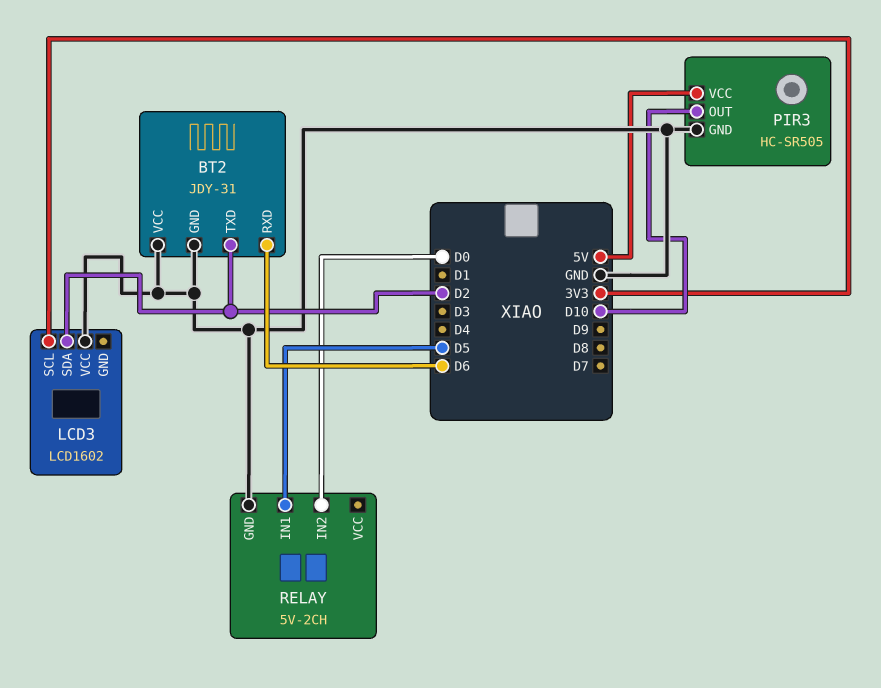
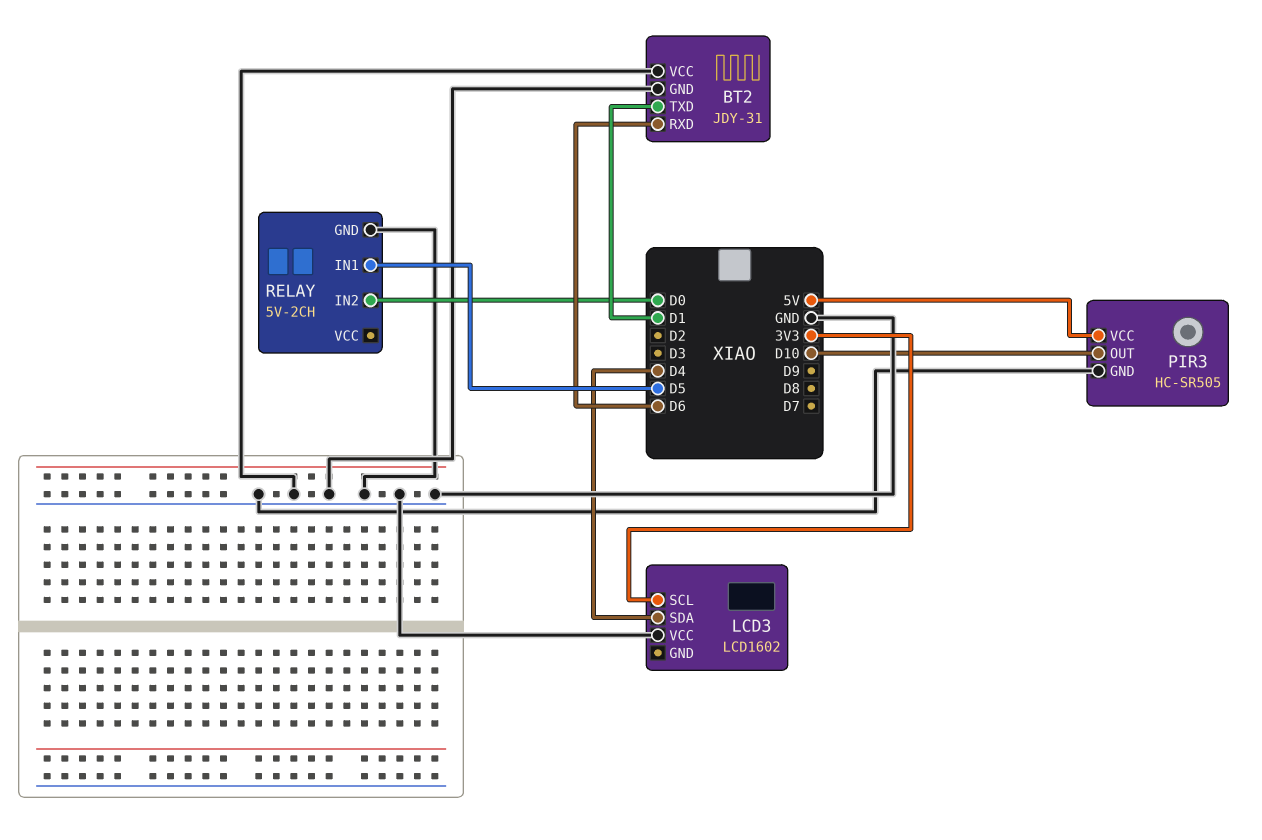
BT2 pin TXD: D2 -> D1
LCD3 pin SDA: D2 -> D4

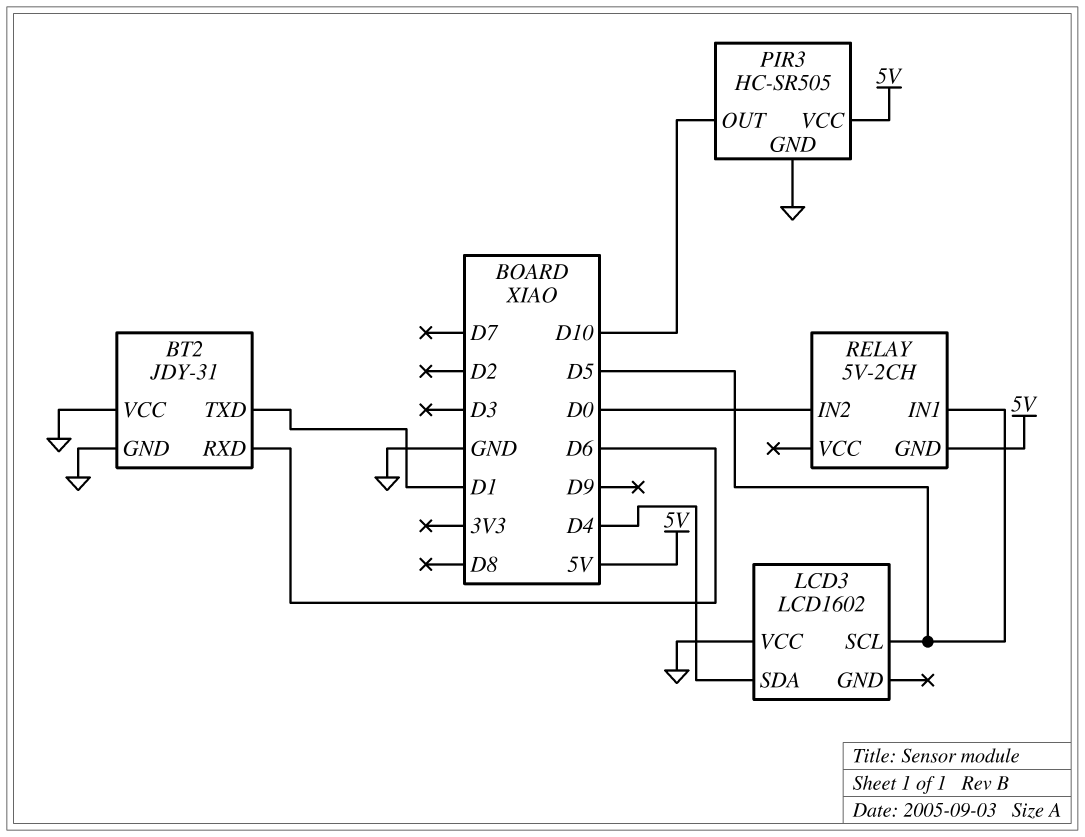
LCD3 pin SCL: 3V3 -> D5
RELAY pin GND: GND -> 5V

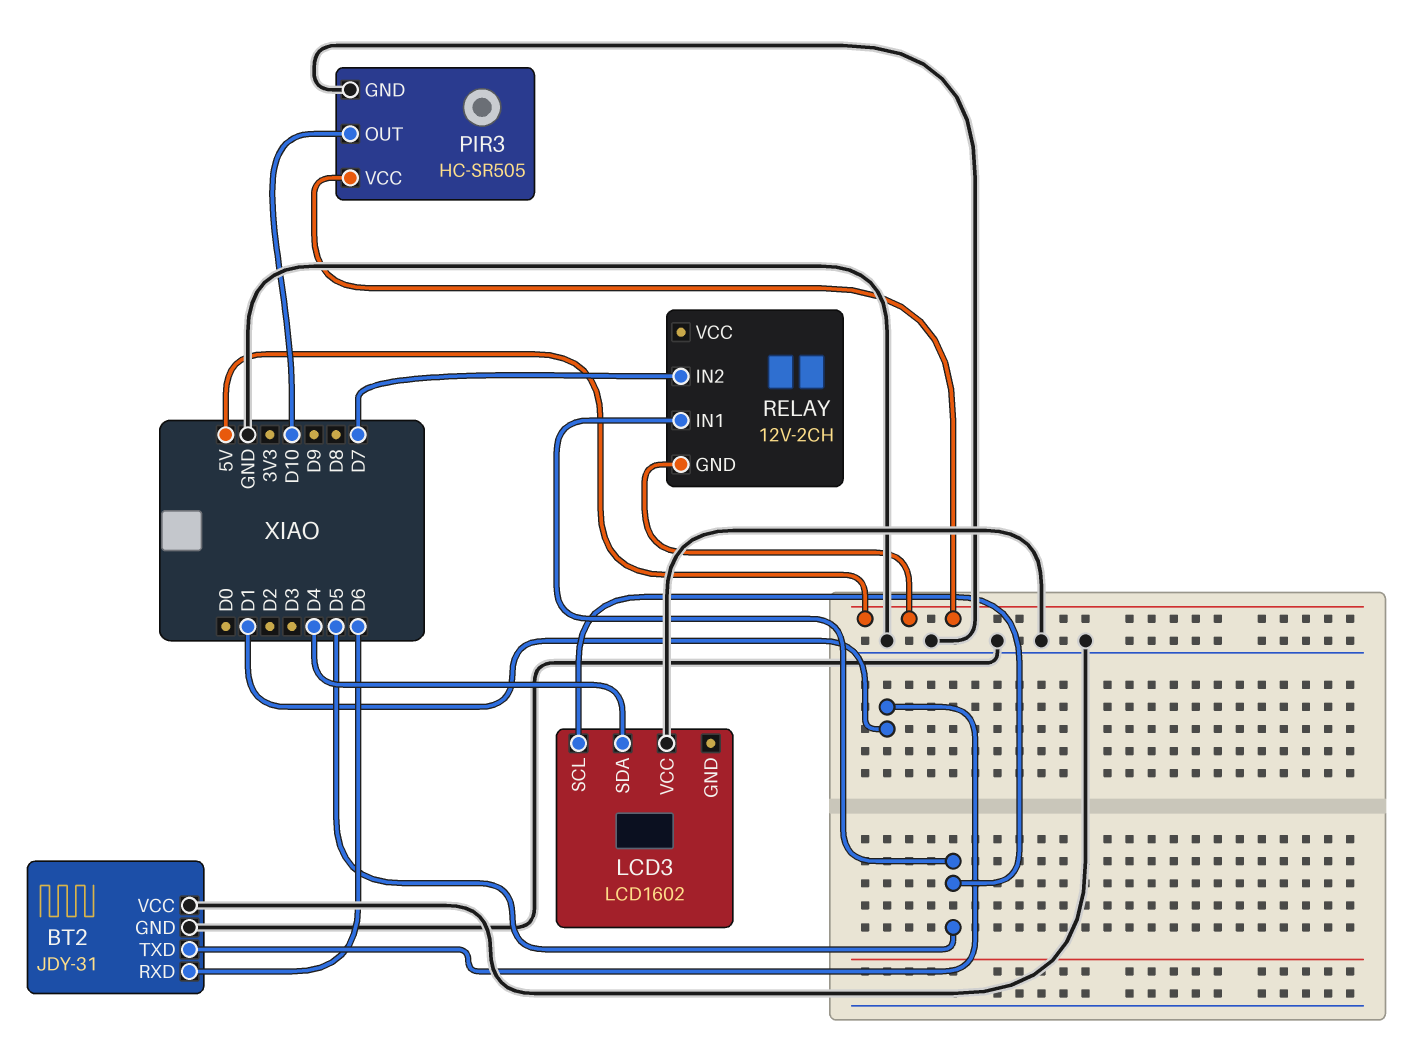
RELAY: 5V-2CH -> 12V-2CH
RELAY pin IN2: D0 -> D7

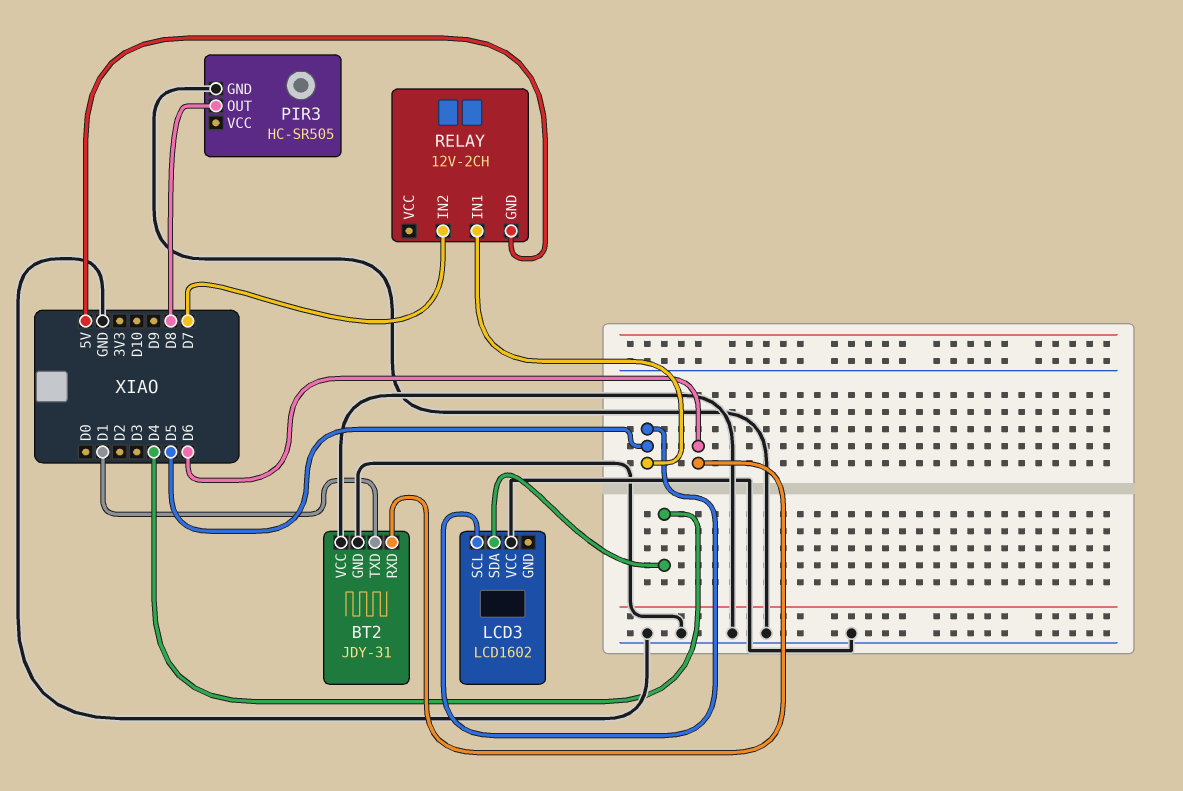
PIR3 pin OUT: D10 -> D8
PIR3 pin VCC: 5V -> none

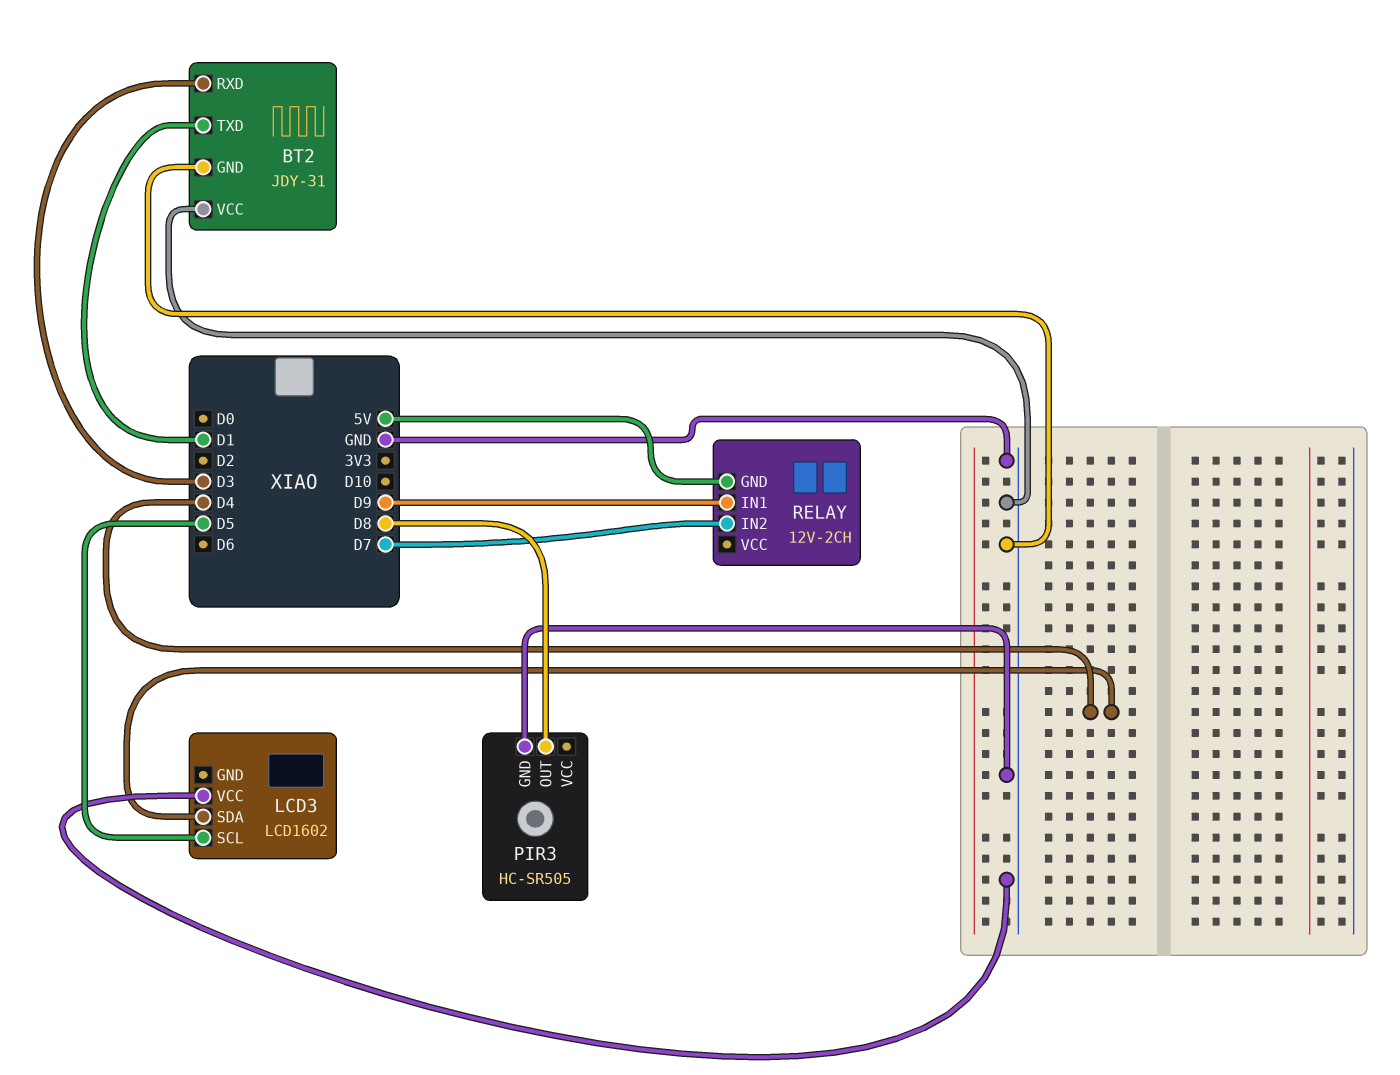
BT2 pin RXD: D6 -> D3
RELAY pin IN1: D5 -> D9

